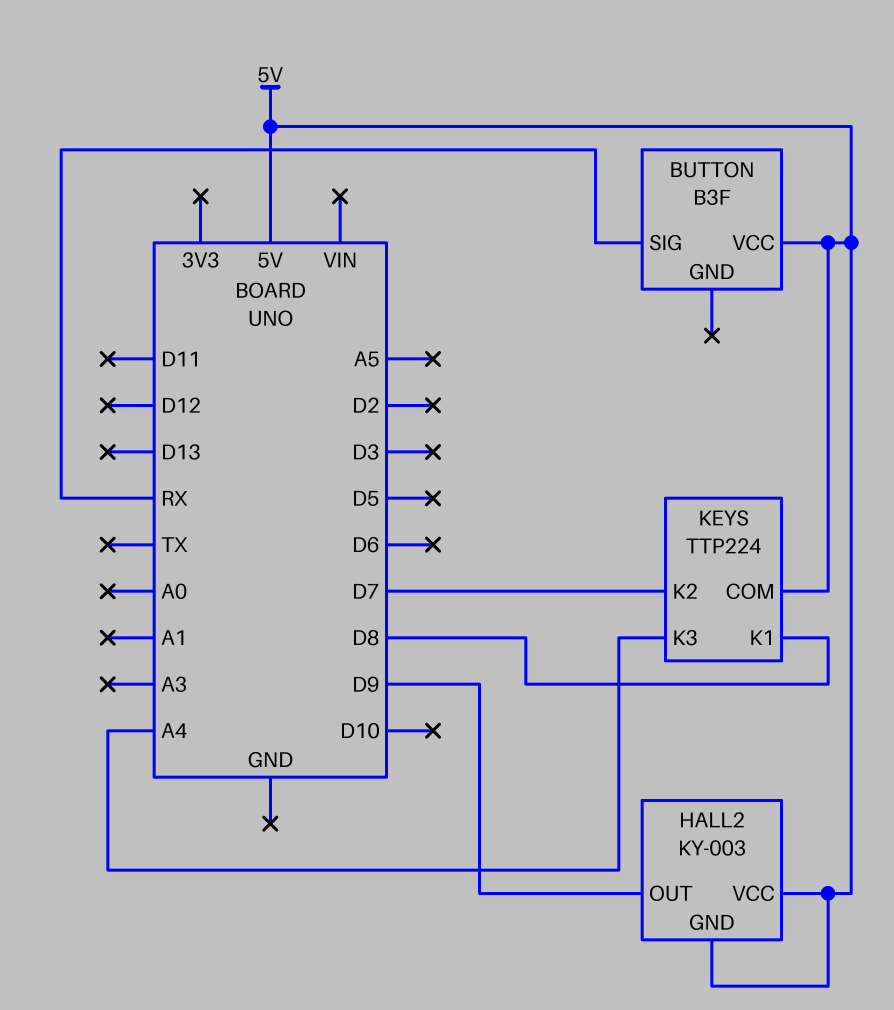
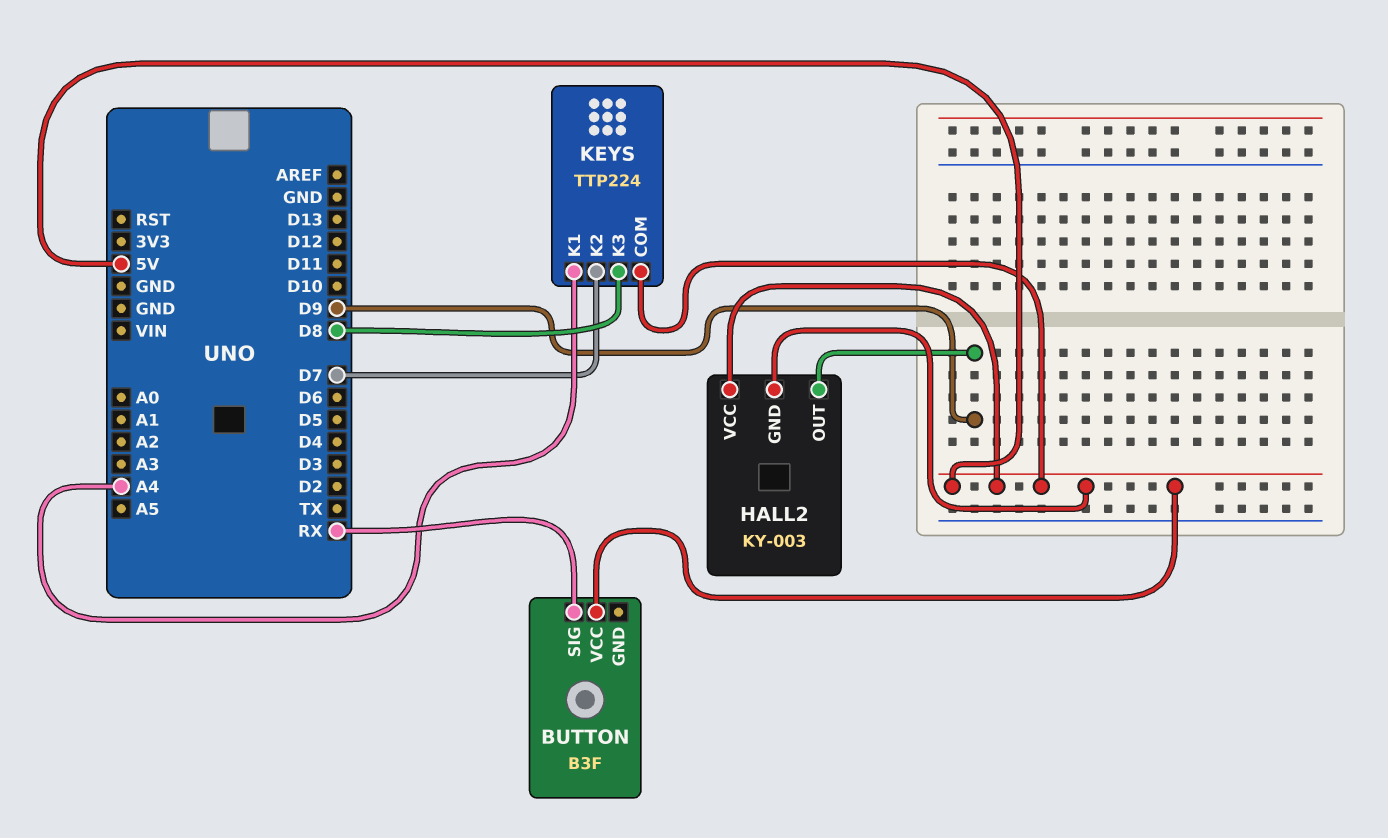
KEYS pin K1: D8 -> A4
KEYS pin K3: A4 -> D8

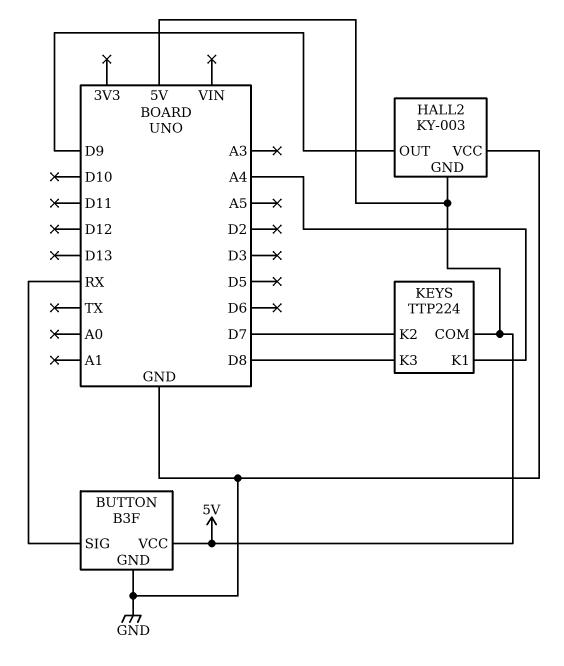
BUTTON pin GND: none -> GND
HALL2 pin VCC: 5V -> GND

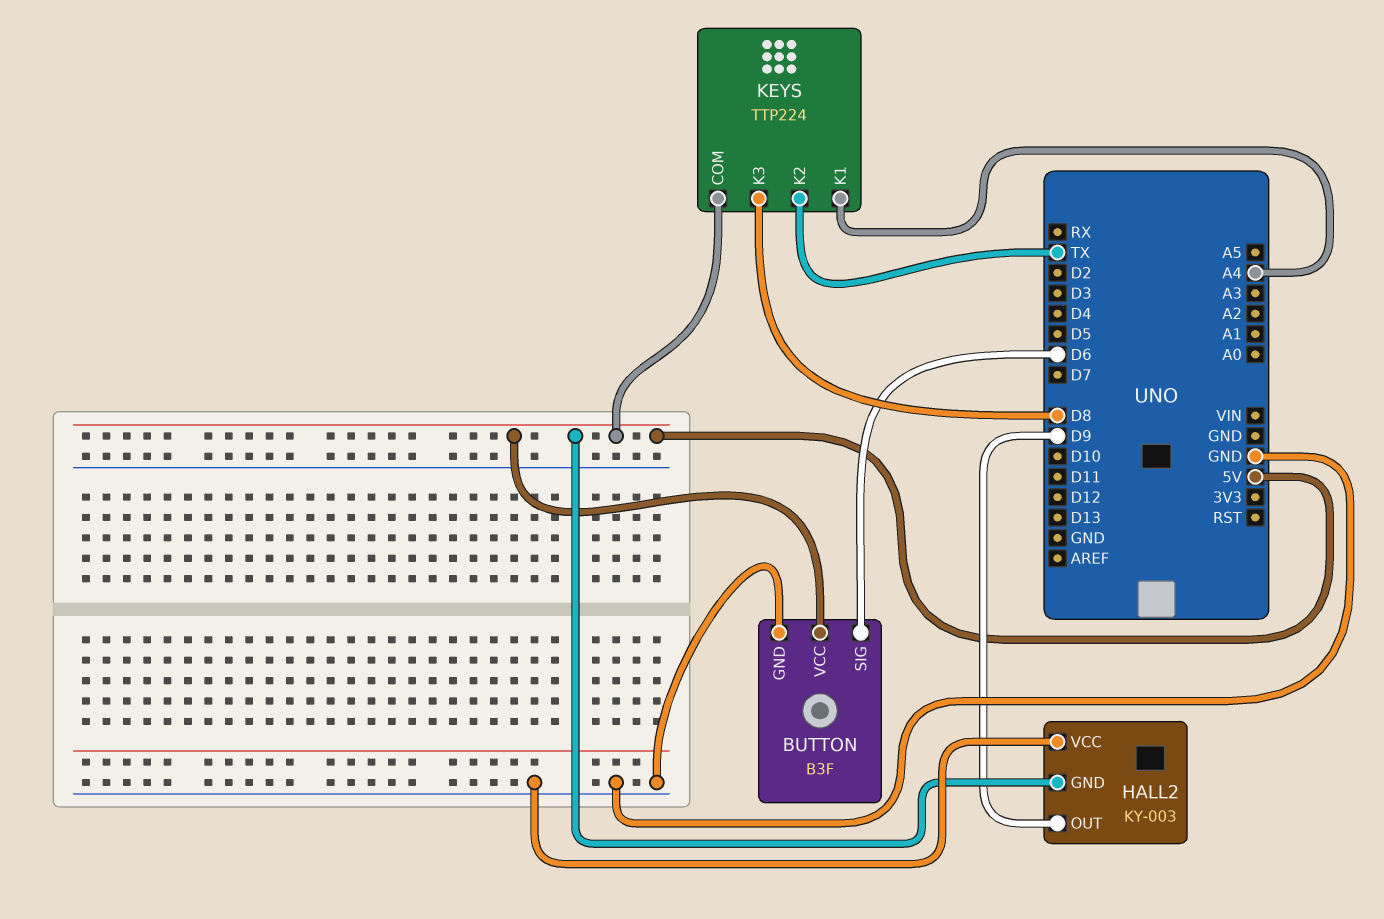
BUTTON pin SIG: RX -> D6
KEYS pin K2: D7 -> TX

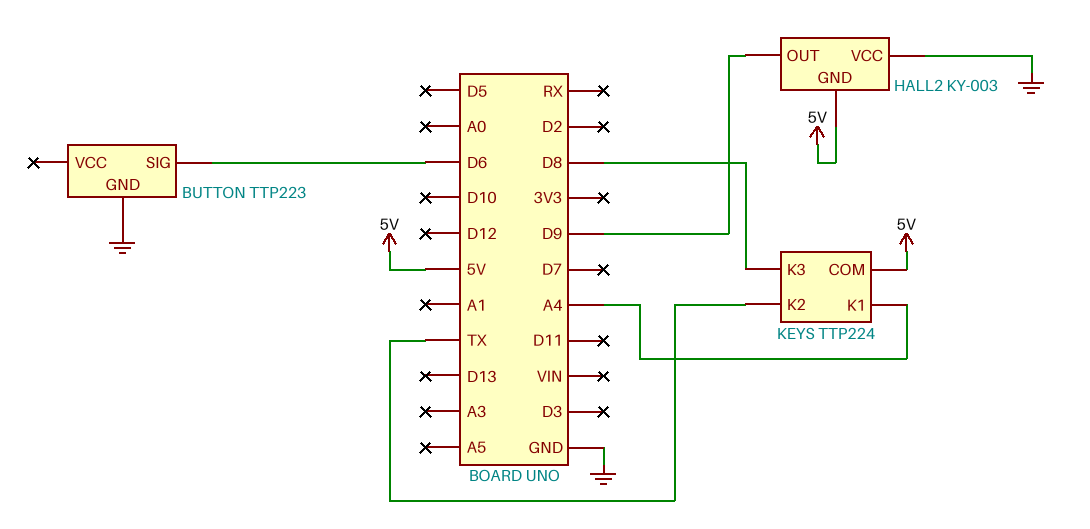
BUTTON: B3F -> TTP223
BUTTON pin VCC: 5V -> none

